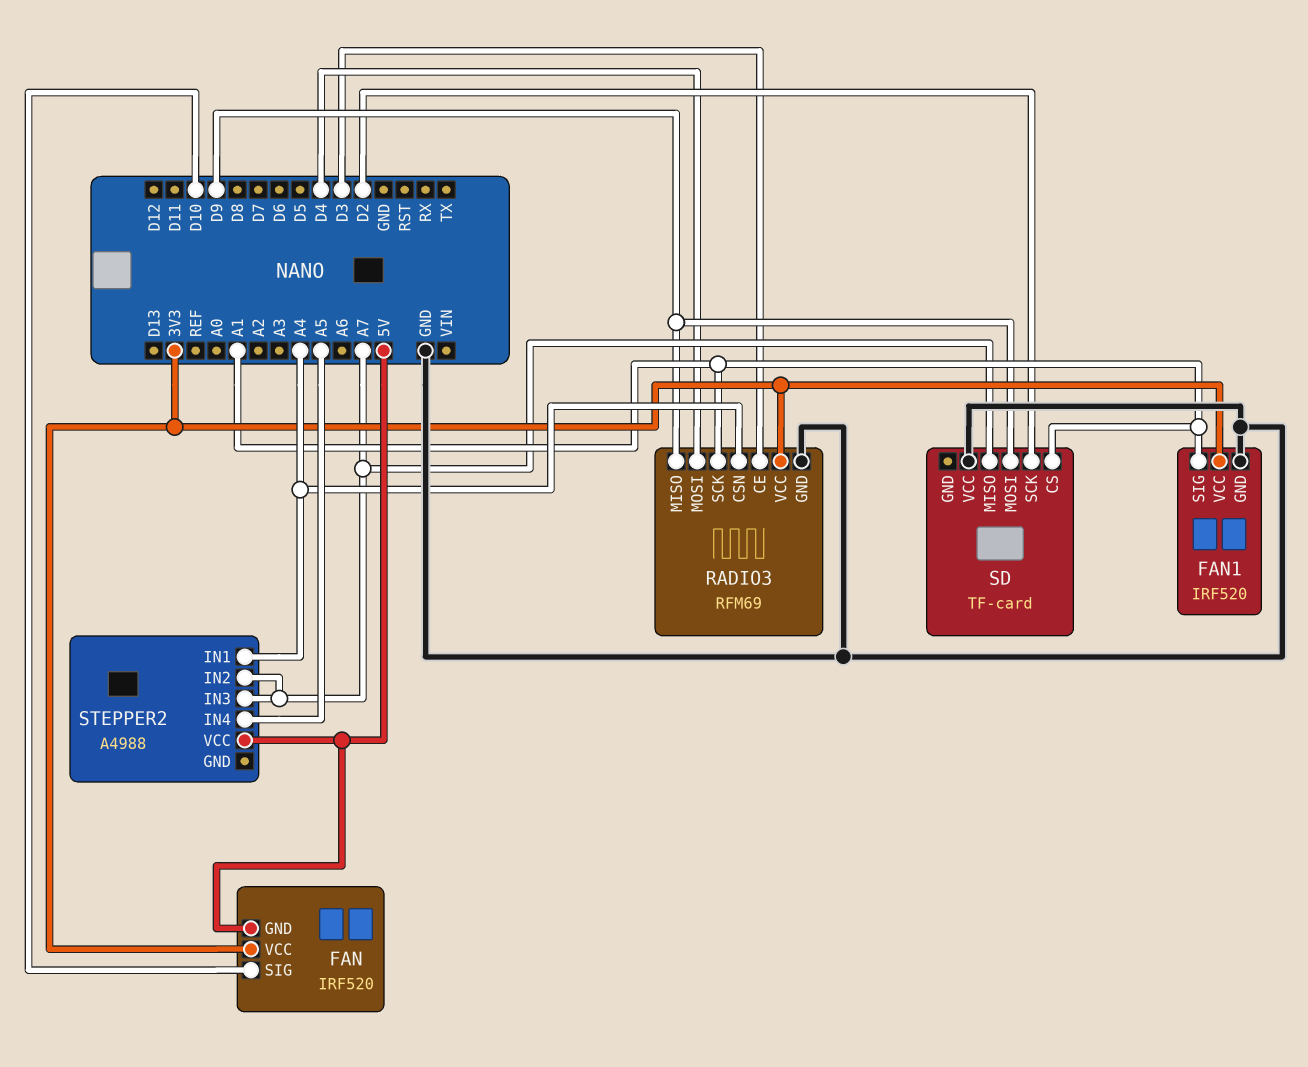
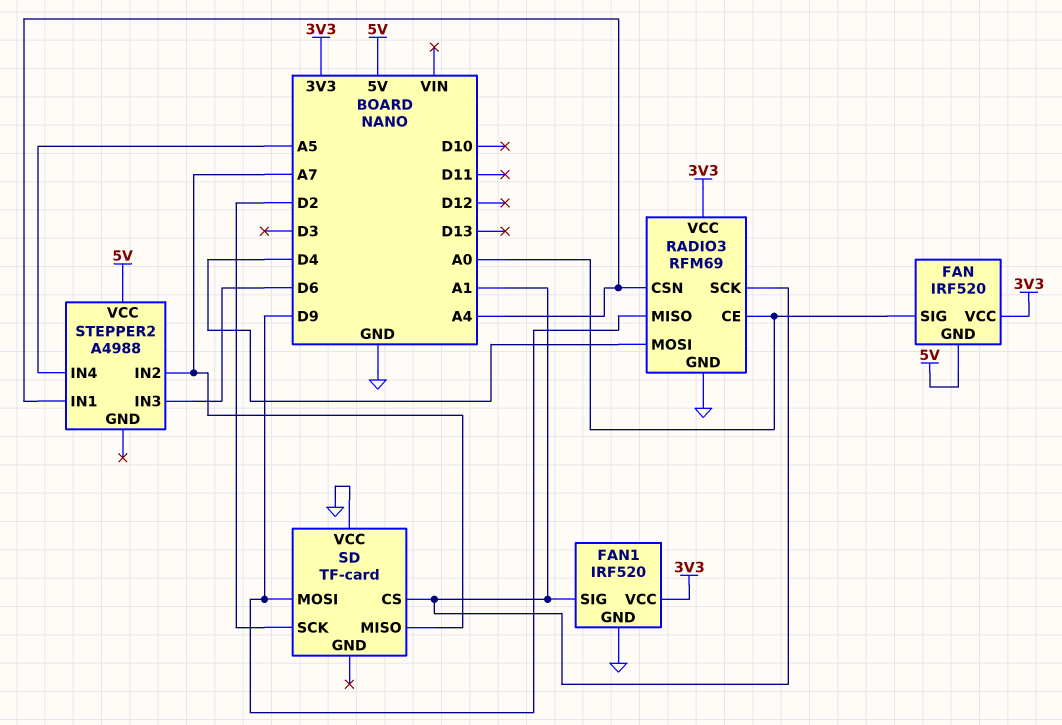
FAN pin SIG: D10 -> A0
RADIO3 pin CE: D3 -> A0
STEPPER2 pin IN3: A7 -> D6

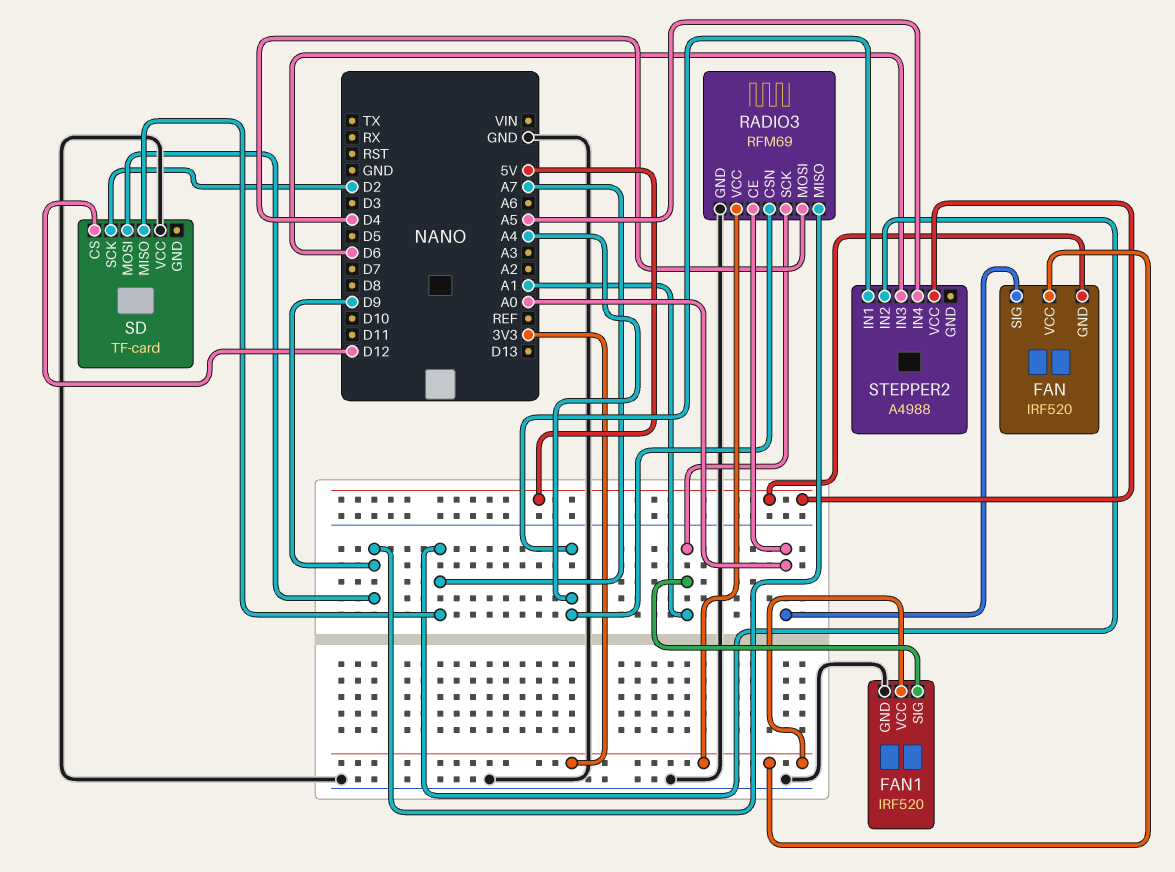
SD pin CS: A1 -> D12

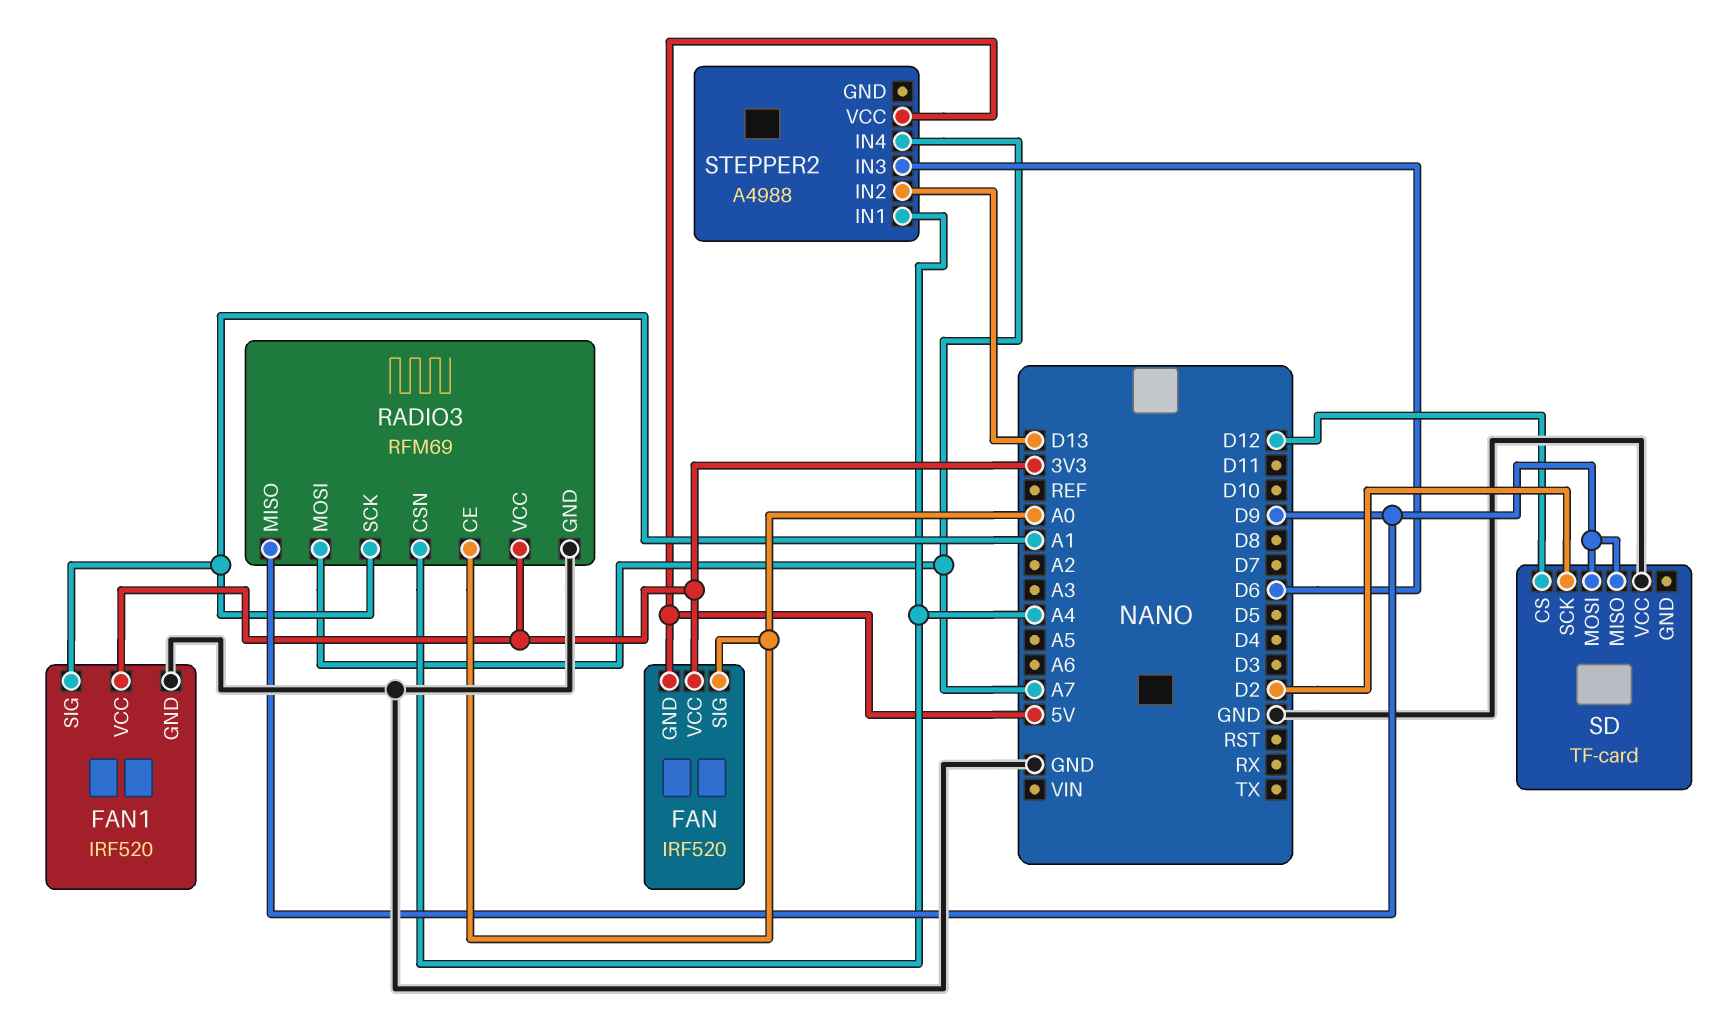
RADIO3 pin MOSI: D4 -> A7
SD pin MISO: A7 -> D9
STEPPER2 pin IN2: A7 -> D13
STEPPER2 pin IN4: A5 -> A7

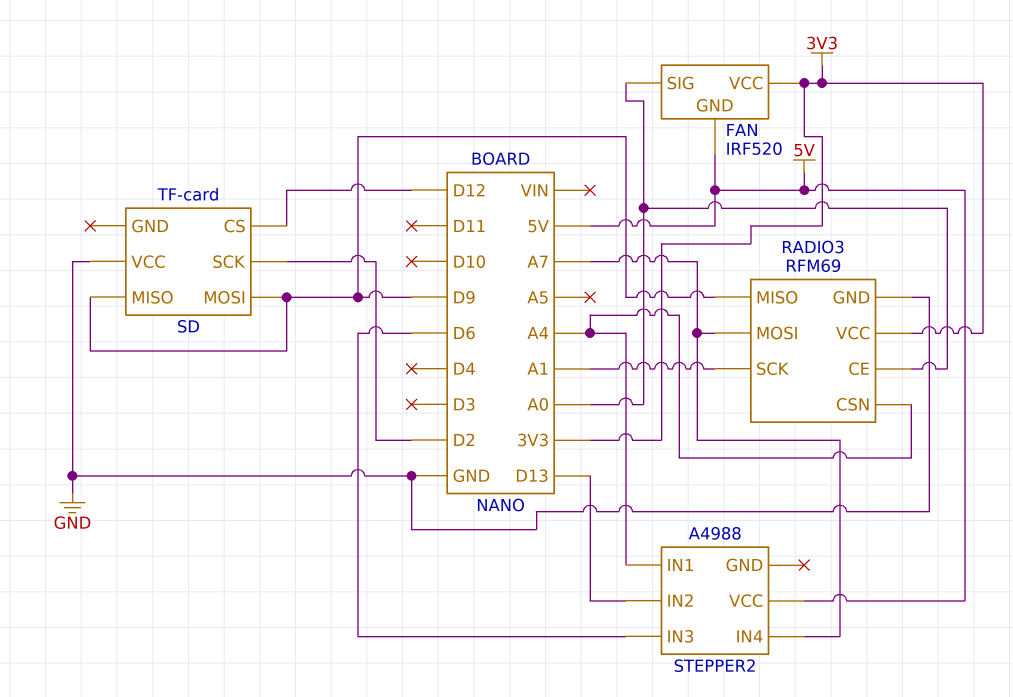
FAN1: IRF520 -> none
FAN1 pin GND: GND -> none
FAN1 pin SIG: A1 -> none
FAN1 pin VCC: 3V3 -> none

